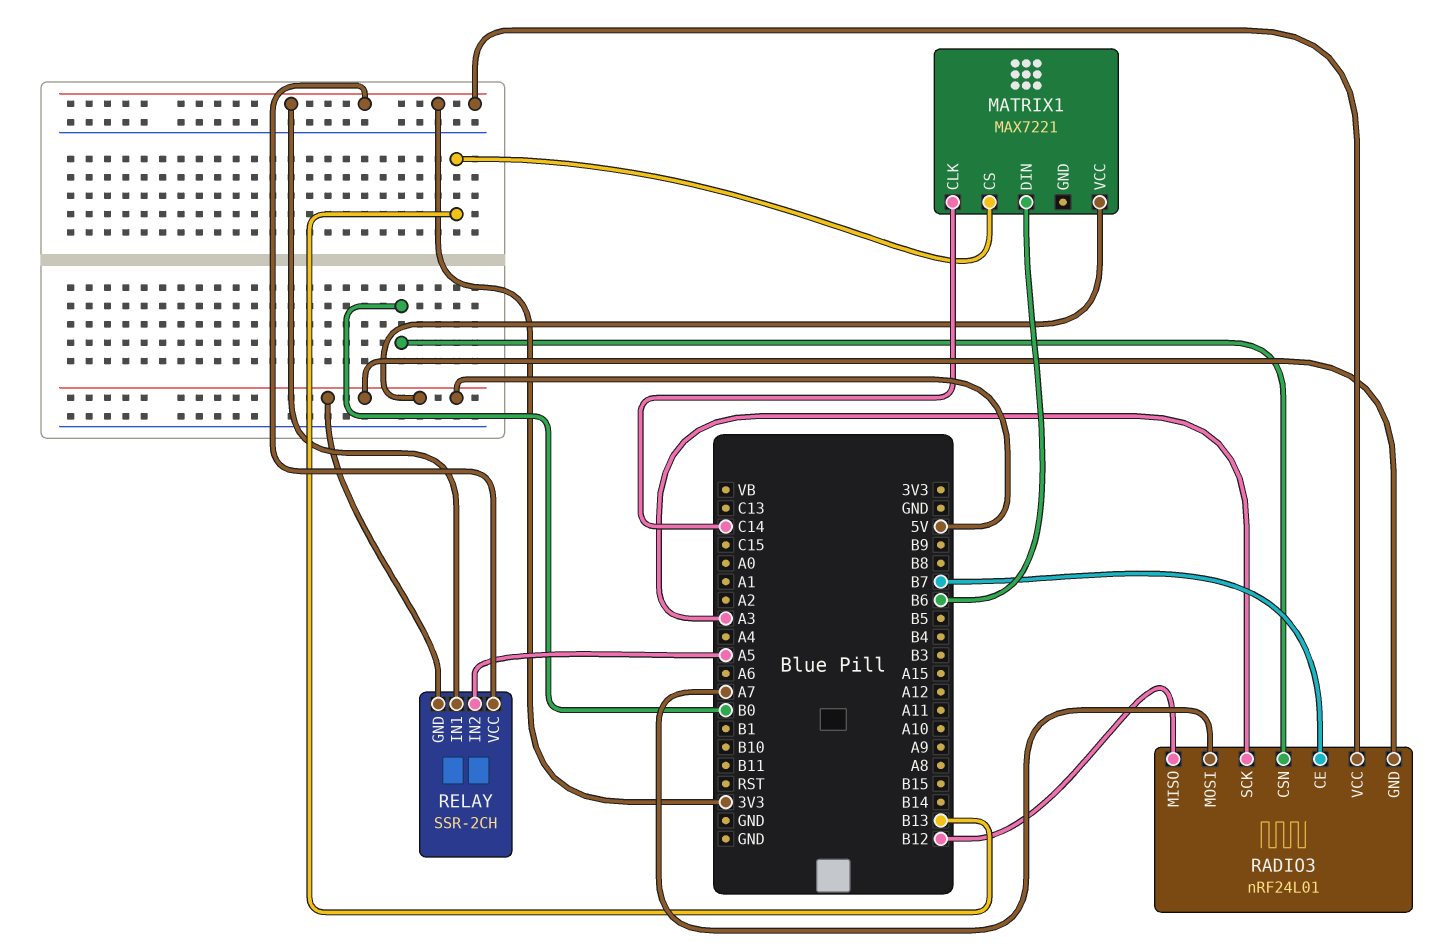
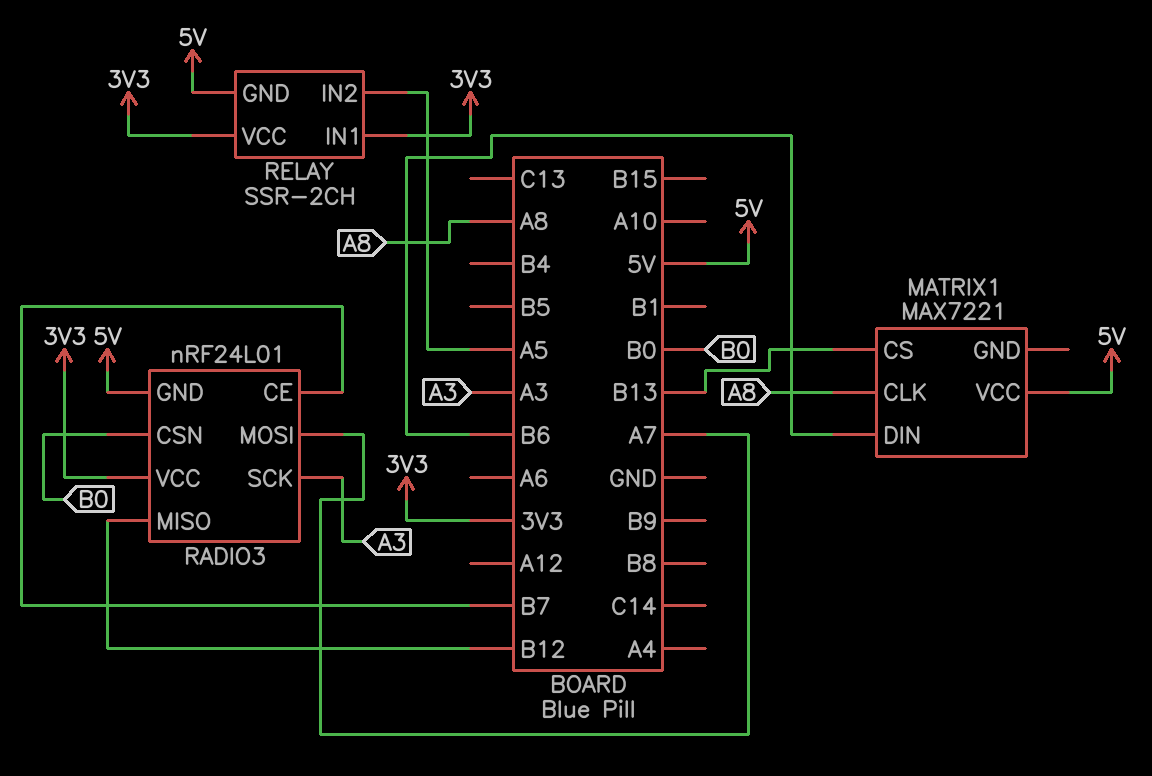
MATRIX1 pin CLK: C14 -> A8

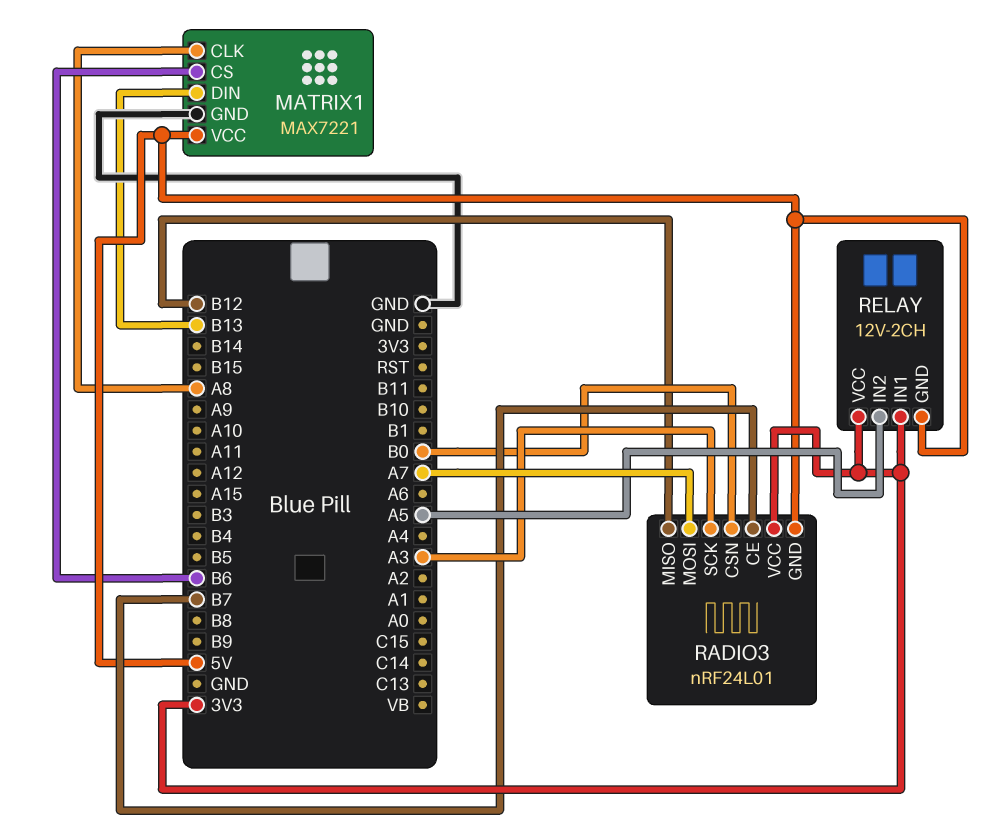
MATRIX1 pin CS: B13 -> B6
MATRIX1 pin DIN: B6 -> B13
MATRIX1 pin GND: none -> GND
RELAY: SSR-2CH -> 12V-2CH

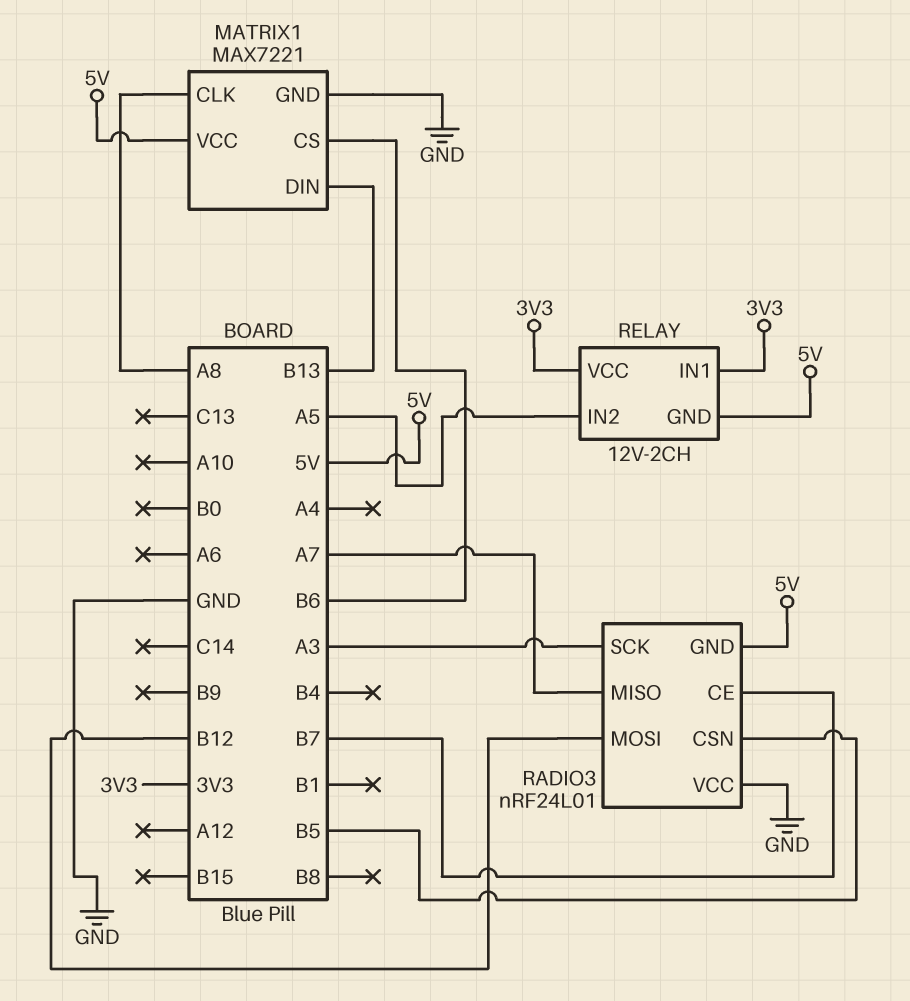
RADIO3 pin CSN: B0 -> B5
RADIO3 pin MISO: B12 -> A7
RADIO3 pin MOSI: A7 -> B12
RADIO3 pin VCC: 3V3 -> GND

